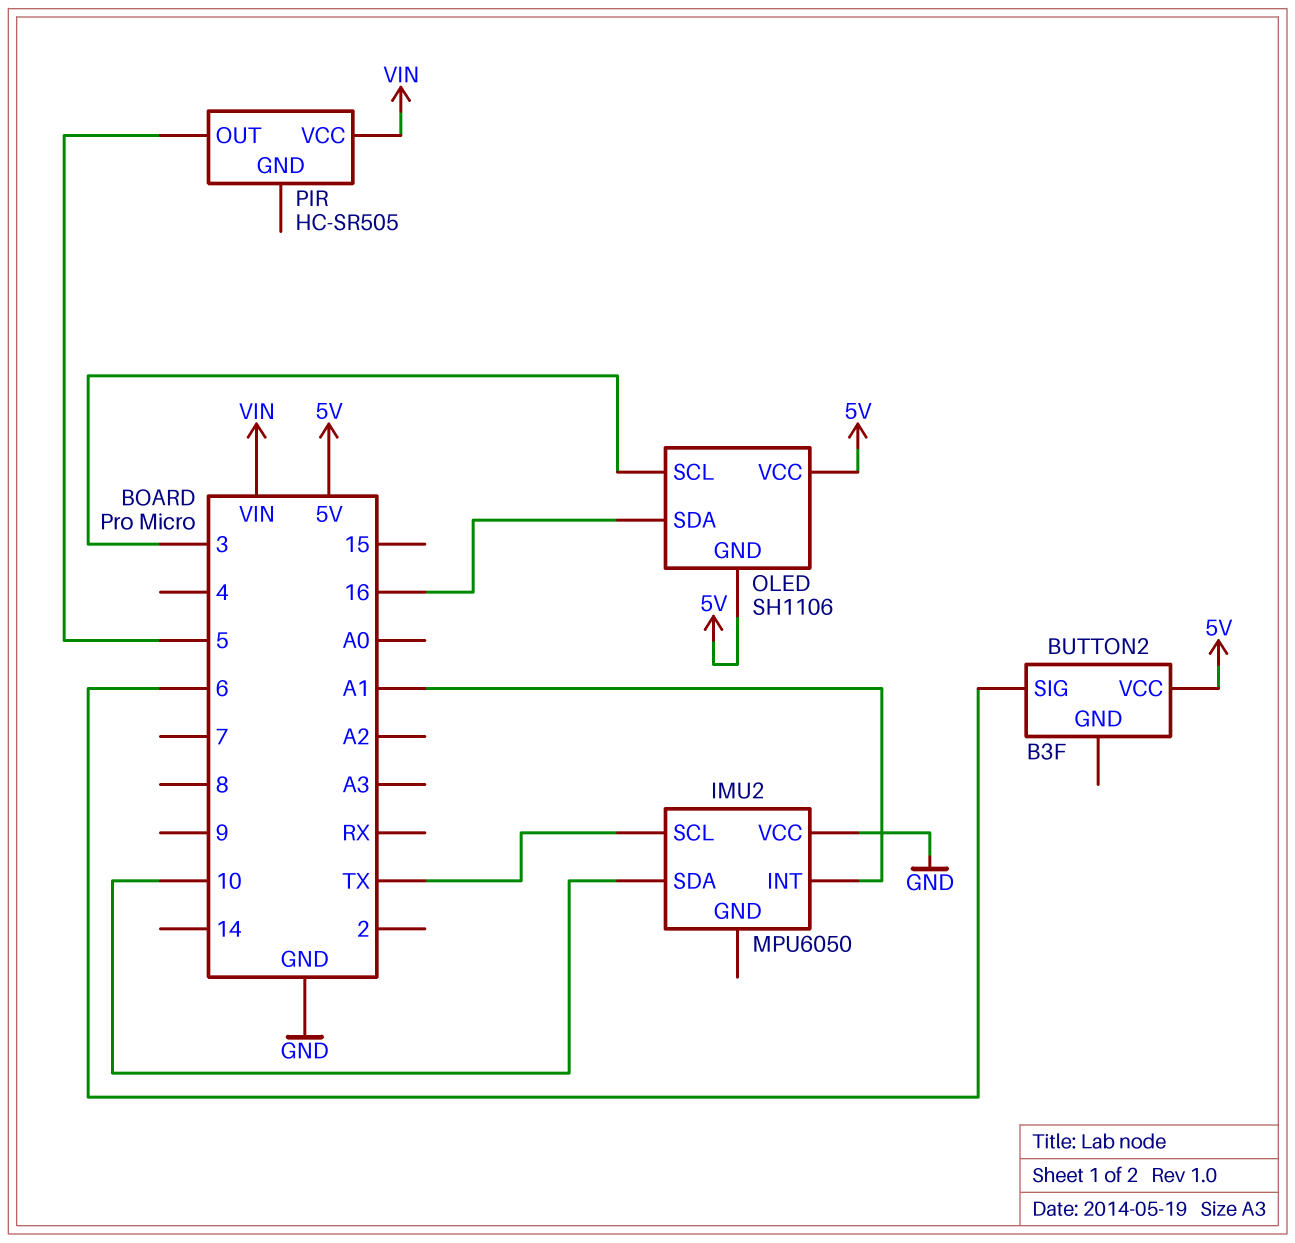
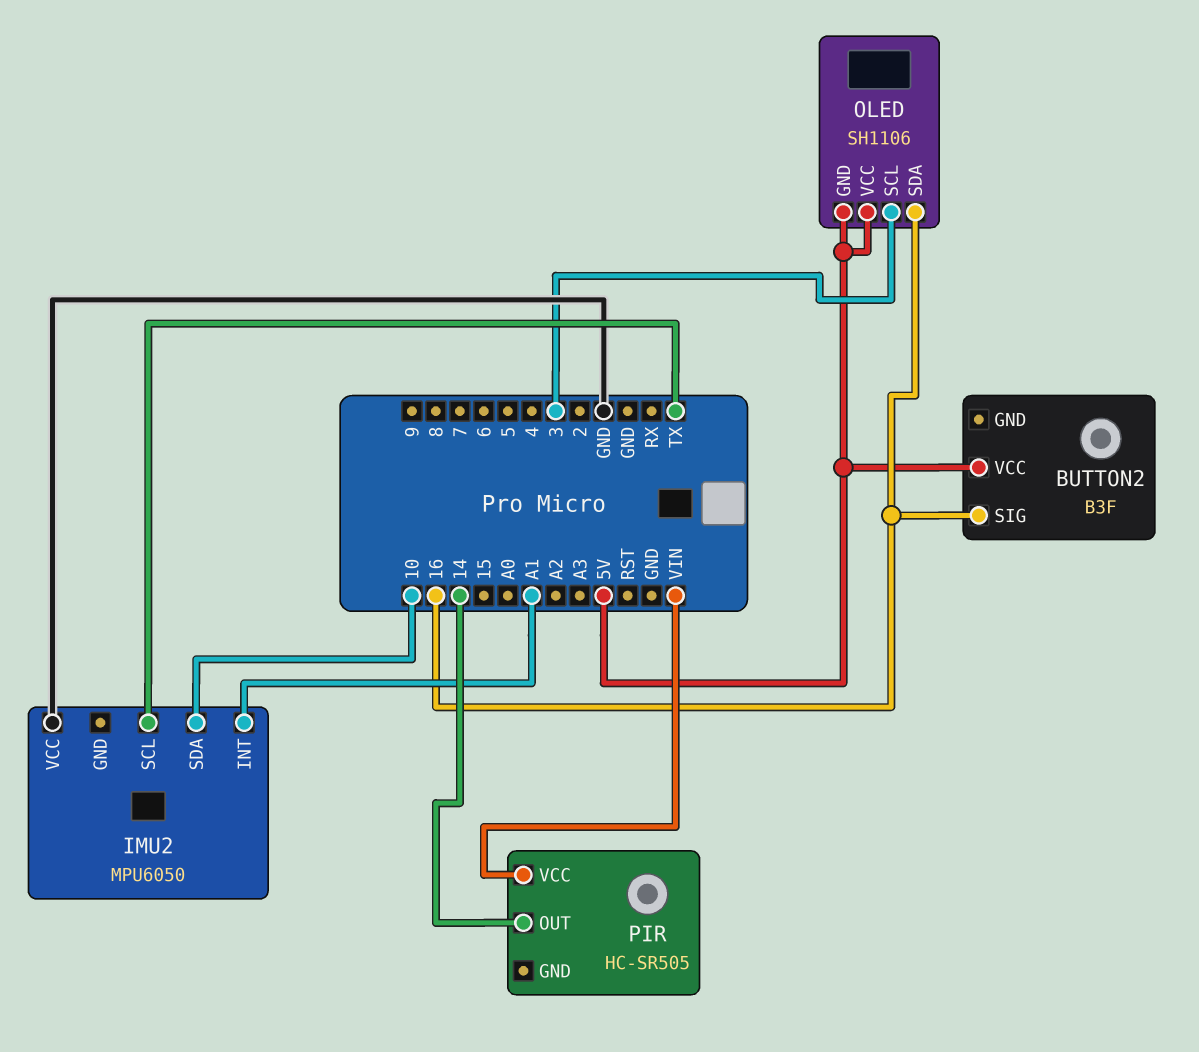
BUTTON2 pin SIG: 6 -> 16
PIR pin OUT: 5 -> 14

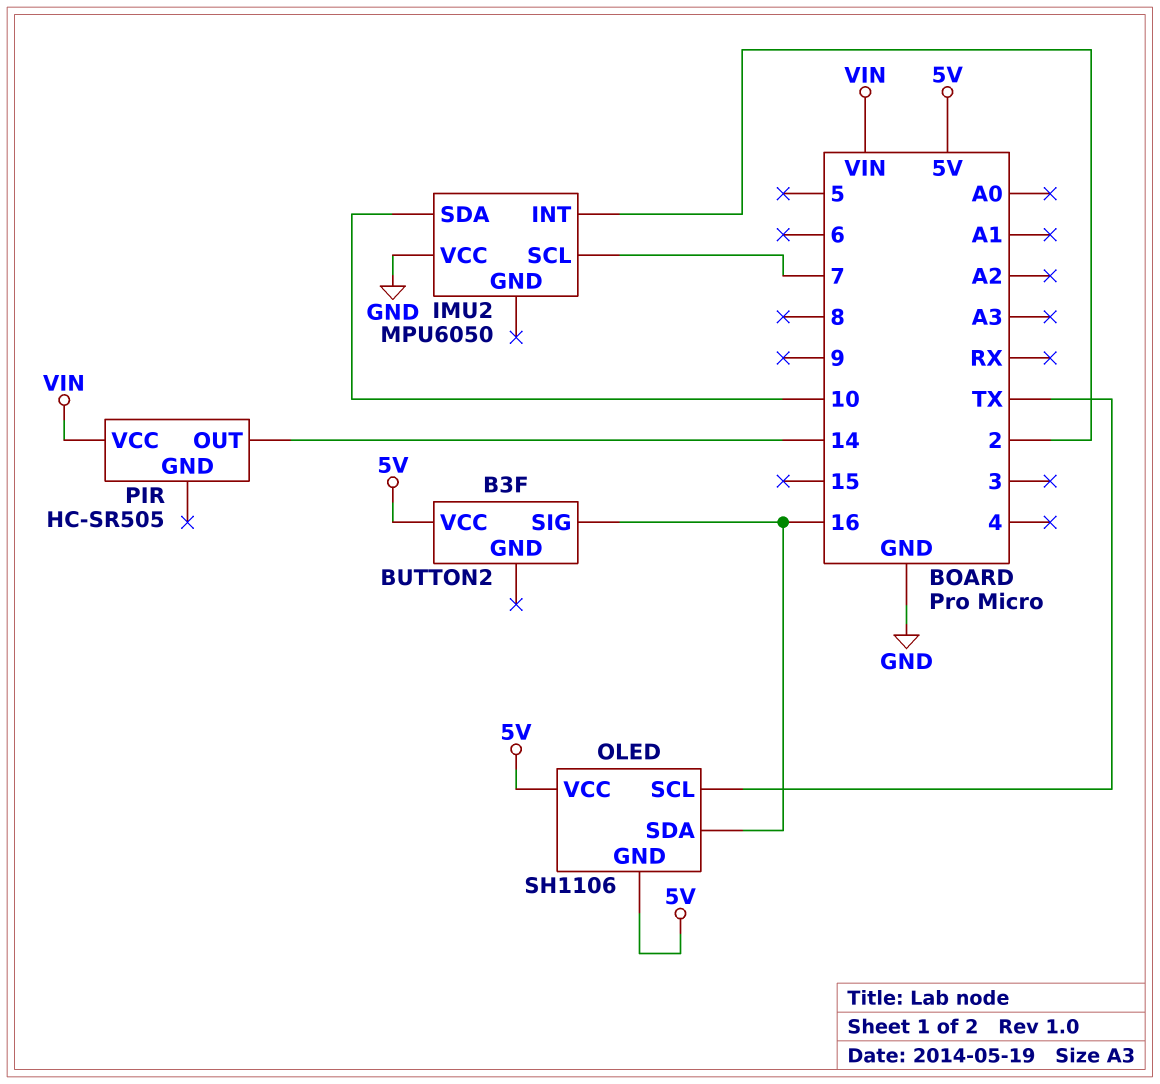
IMU2 pin INT: A1 -> 2
IMU2 pin SCL: TX -> 7
OLED pin SCL: 3 -> TX

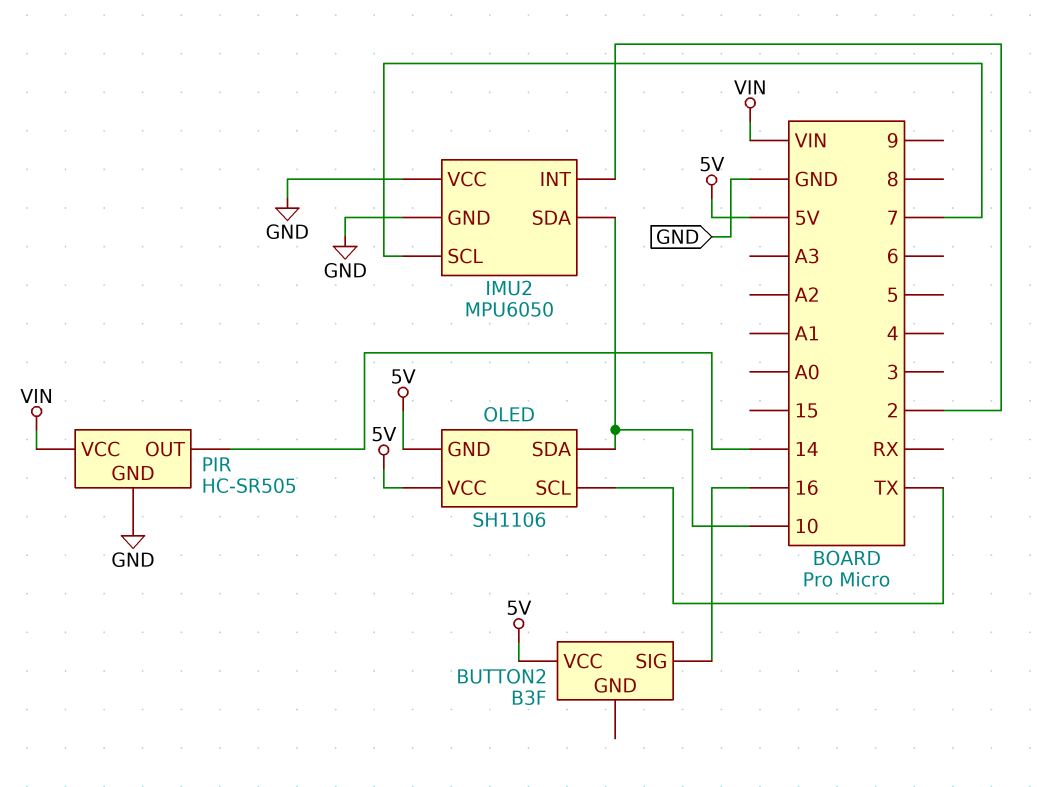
IMU2 pin GND: none -> GND
OLED pin SDA: 16 -> 10
PIR pin GND: none -> GND

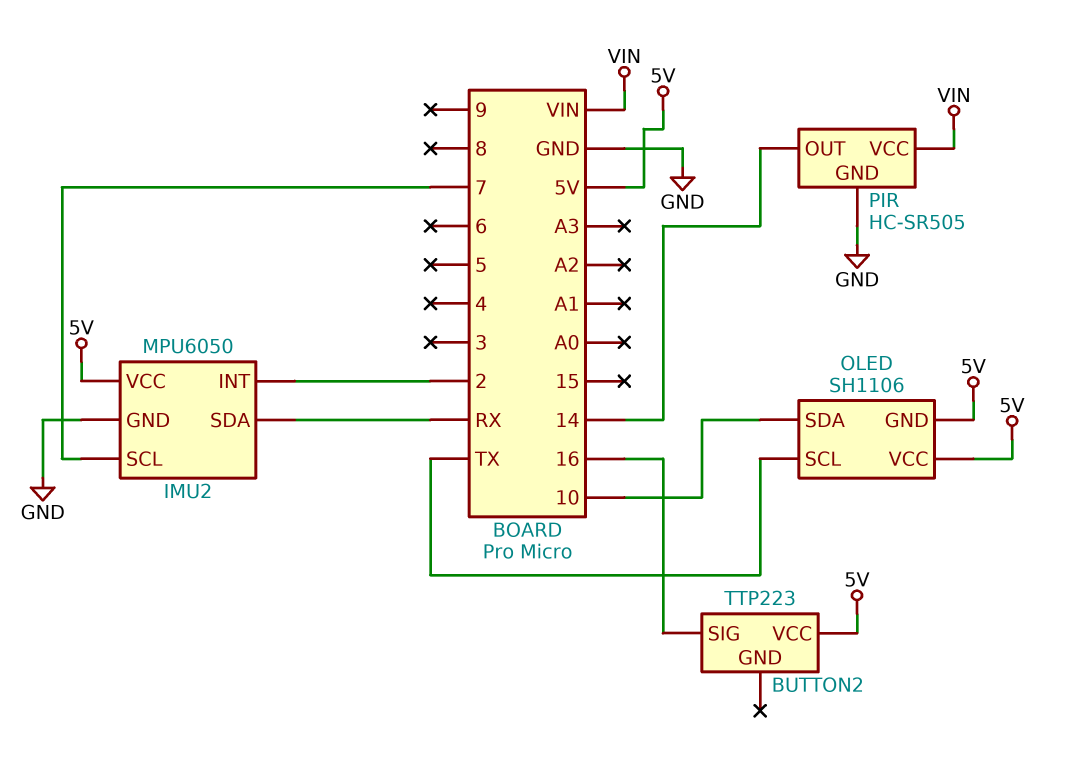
BUTTON2: B3F -> TTP223
IMU2 pin SDA: 10 -> RX
IMU2 pin VCC: GND -> 5V

